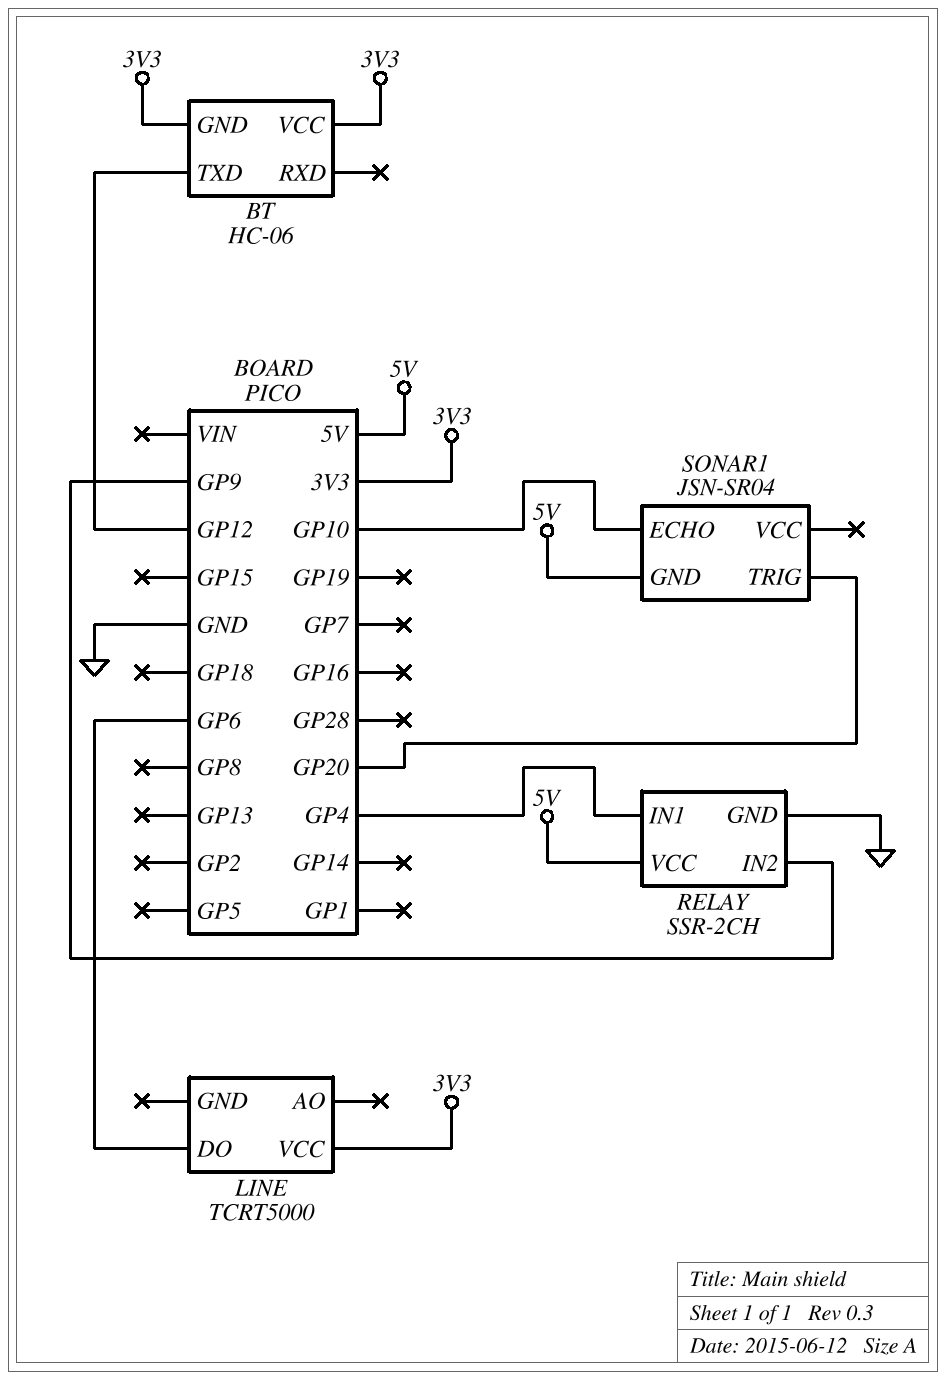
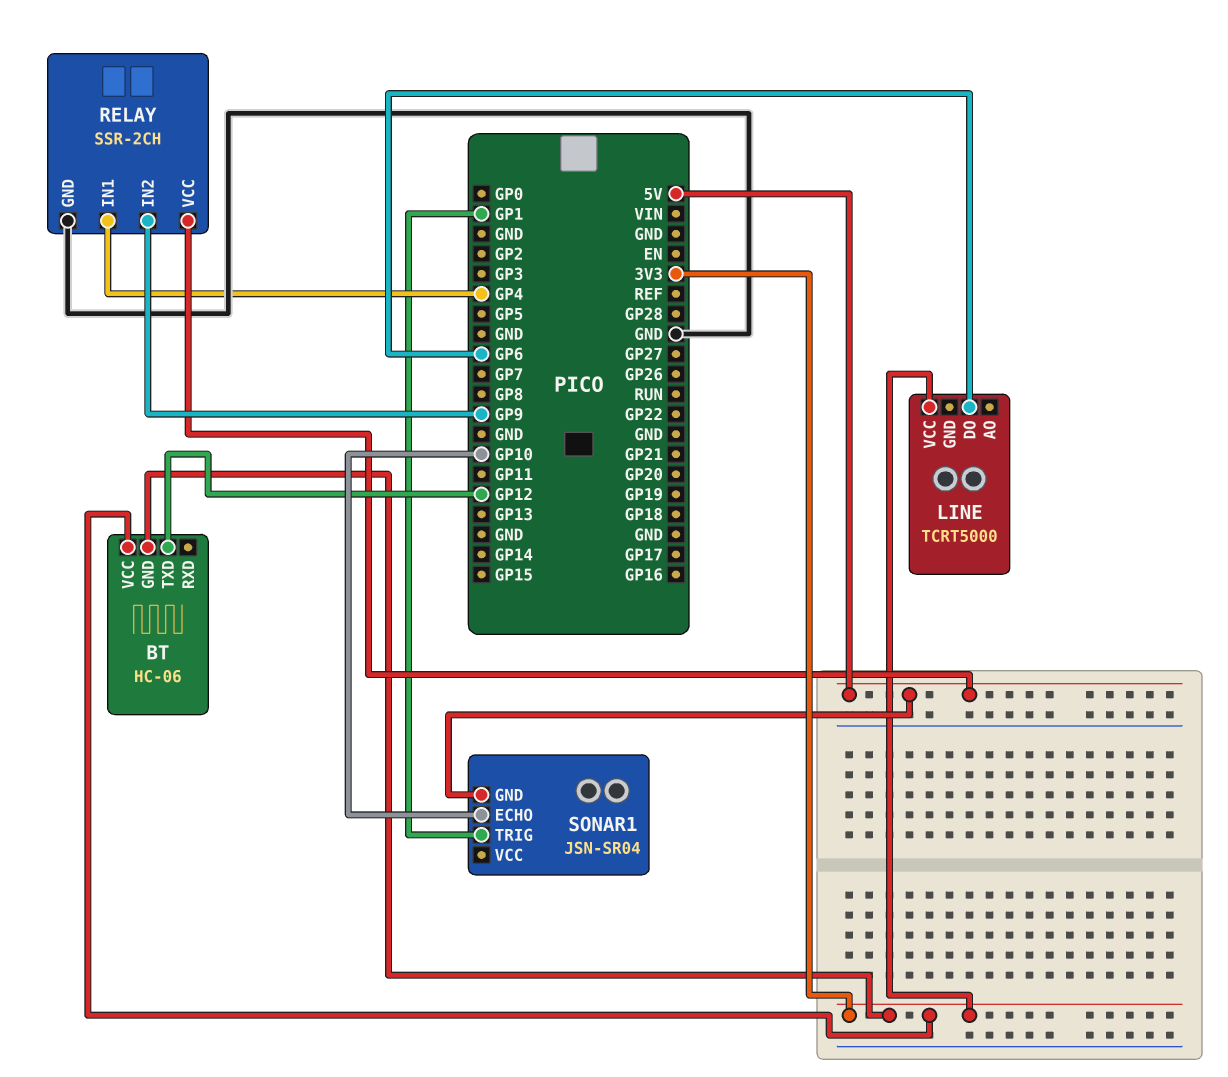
SONAR1 pin TRIG: GP20 -> GP1

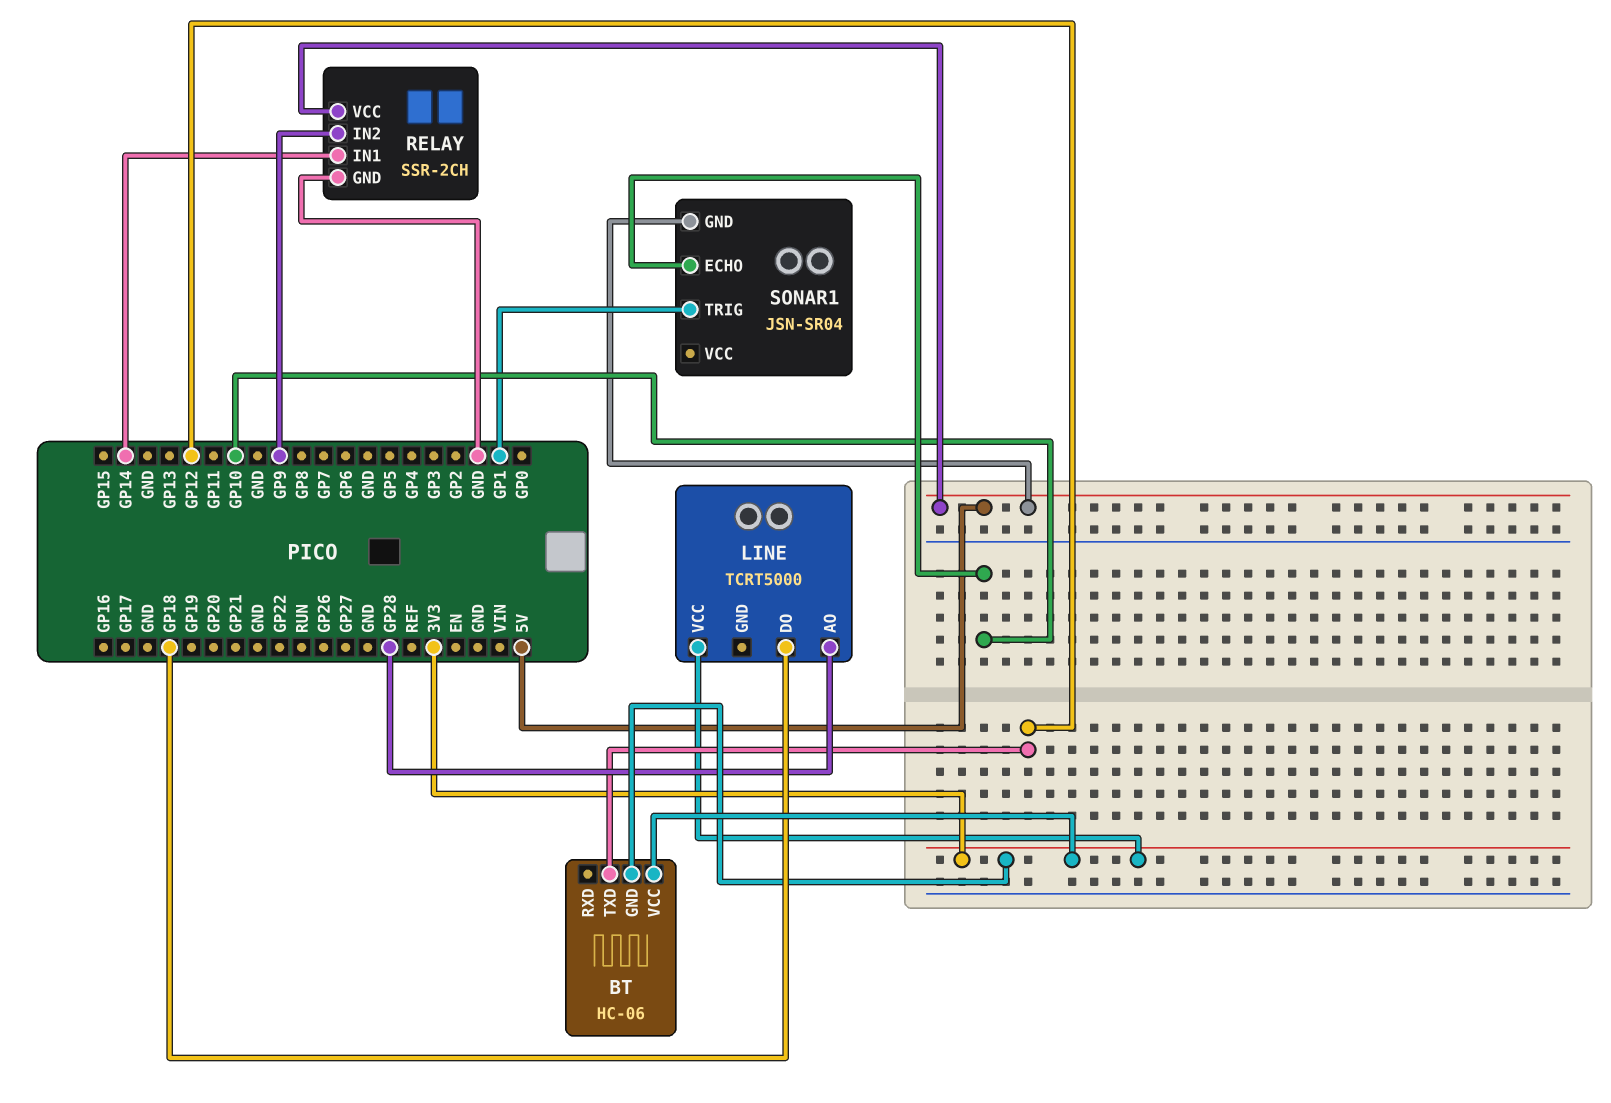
LINE pin AO: none -> GP28
LINE pin DO: GP6 -> GP18
RELAY pin IN1: GP4 -> GP14

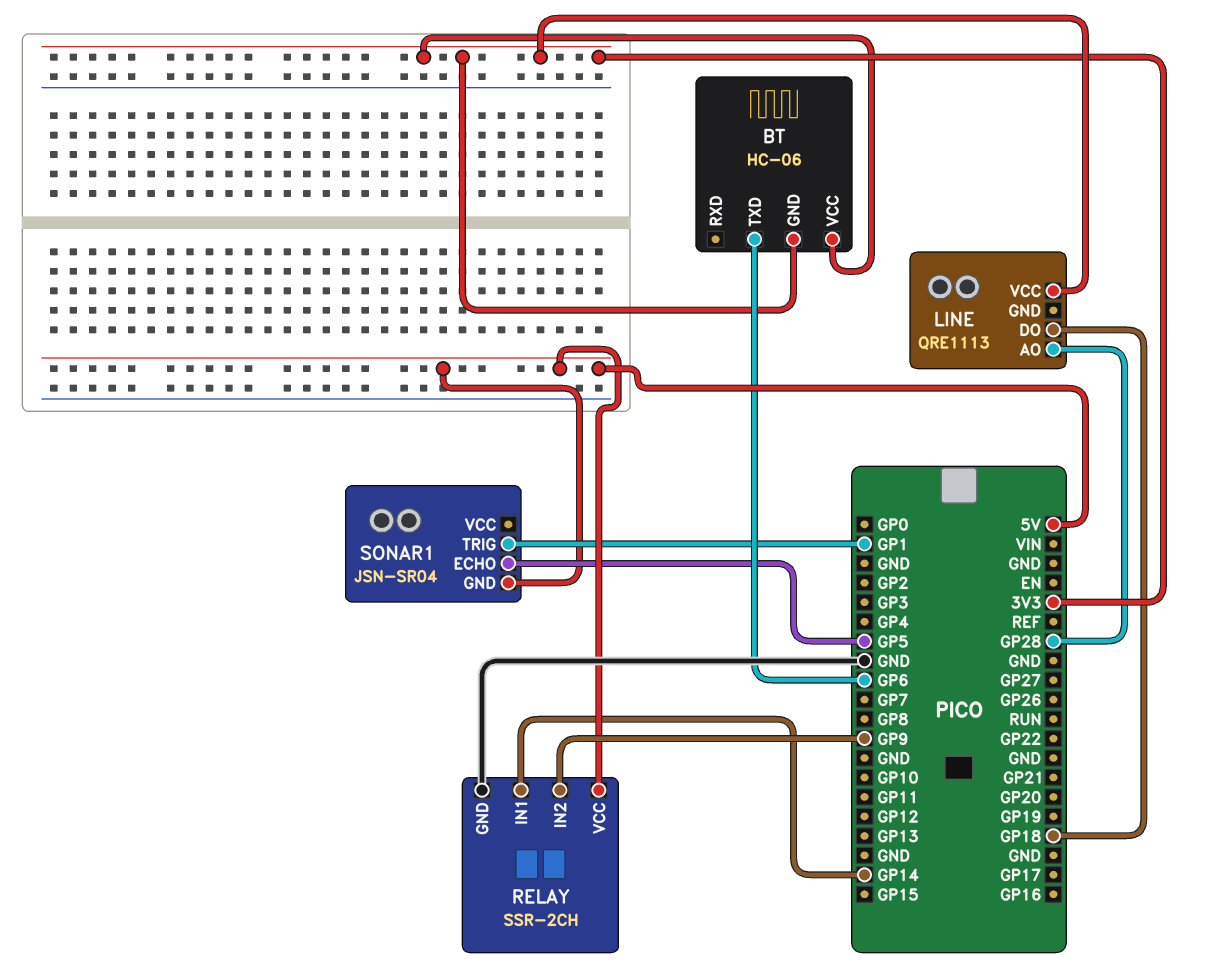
BT pin TXD: GP12 -> GP6
LINE: TCRT5000 -> QRE1113
SONAR1 pin ECHO: GP10 -> GP5

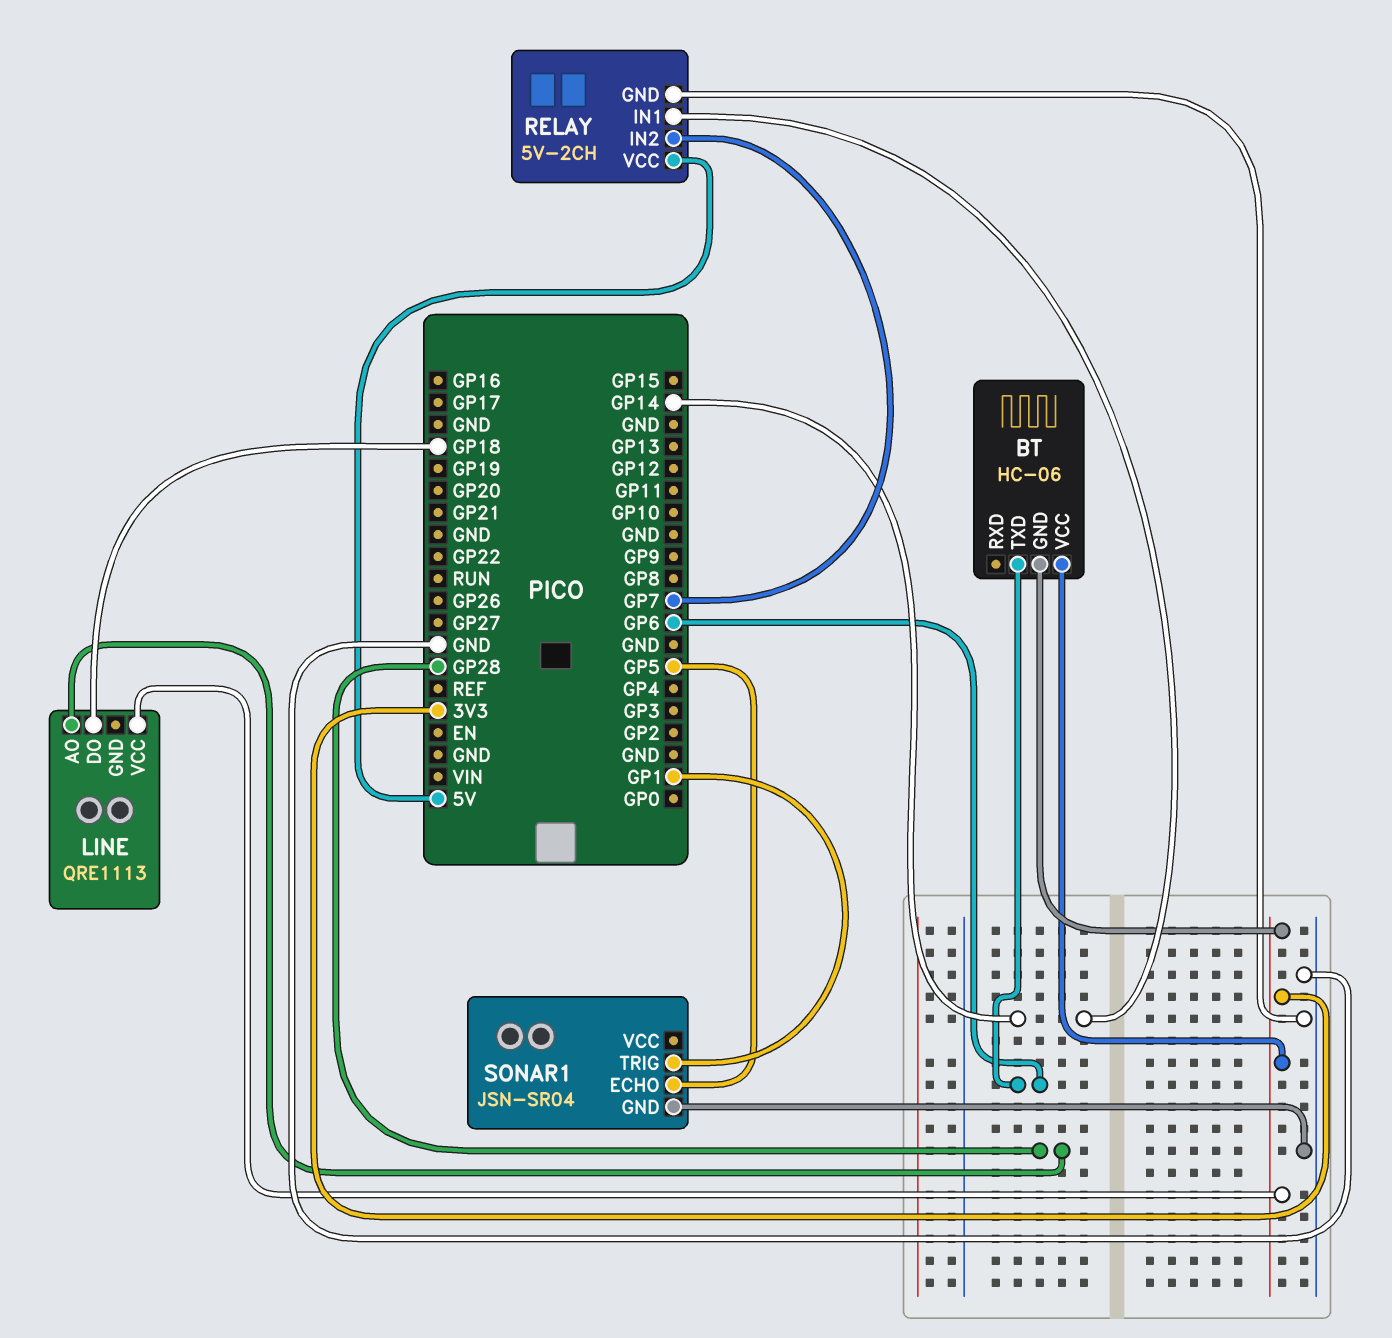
RELAY: SSR-2CH -> 5V-2CH
RELAY pin IN2: GP9 -> GP7
SONAR1 pin GND: 5V -> GND

